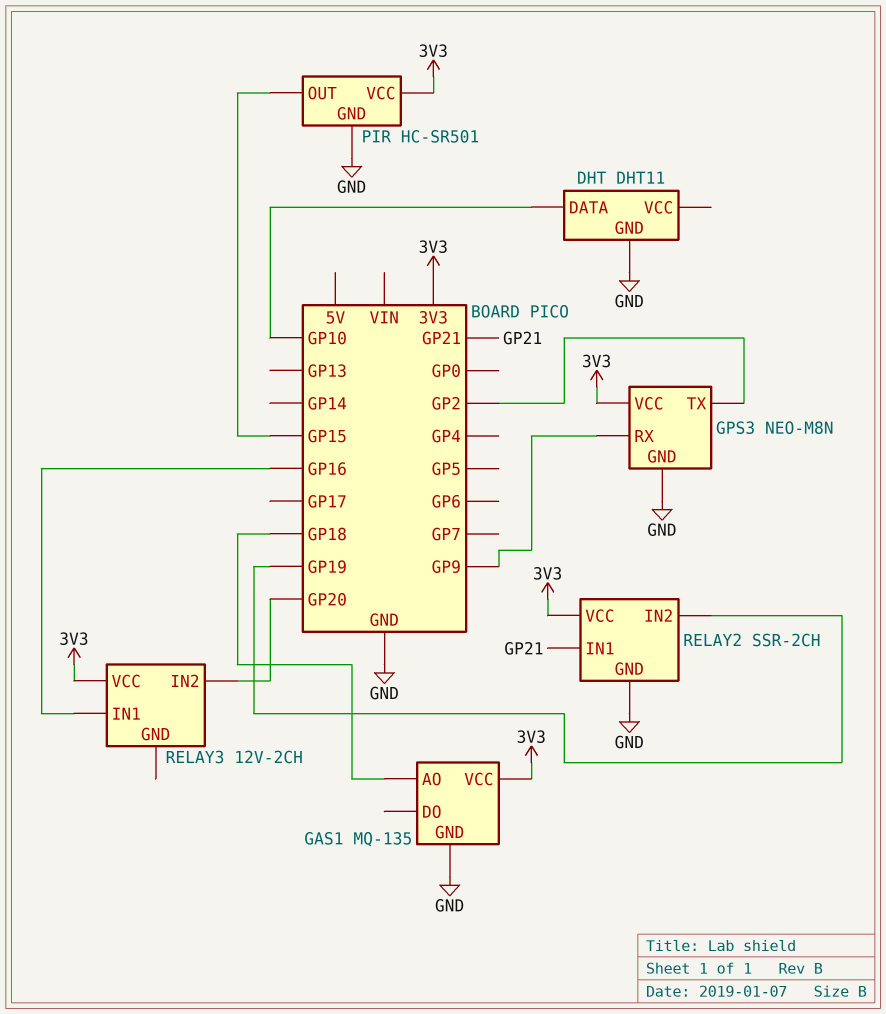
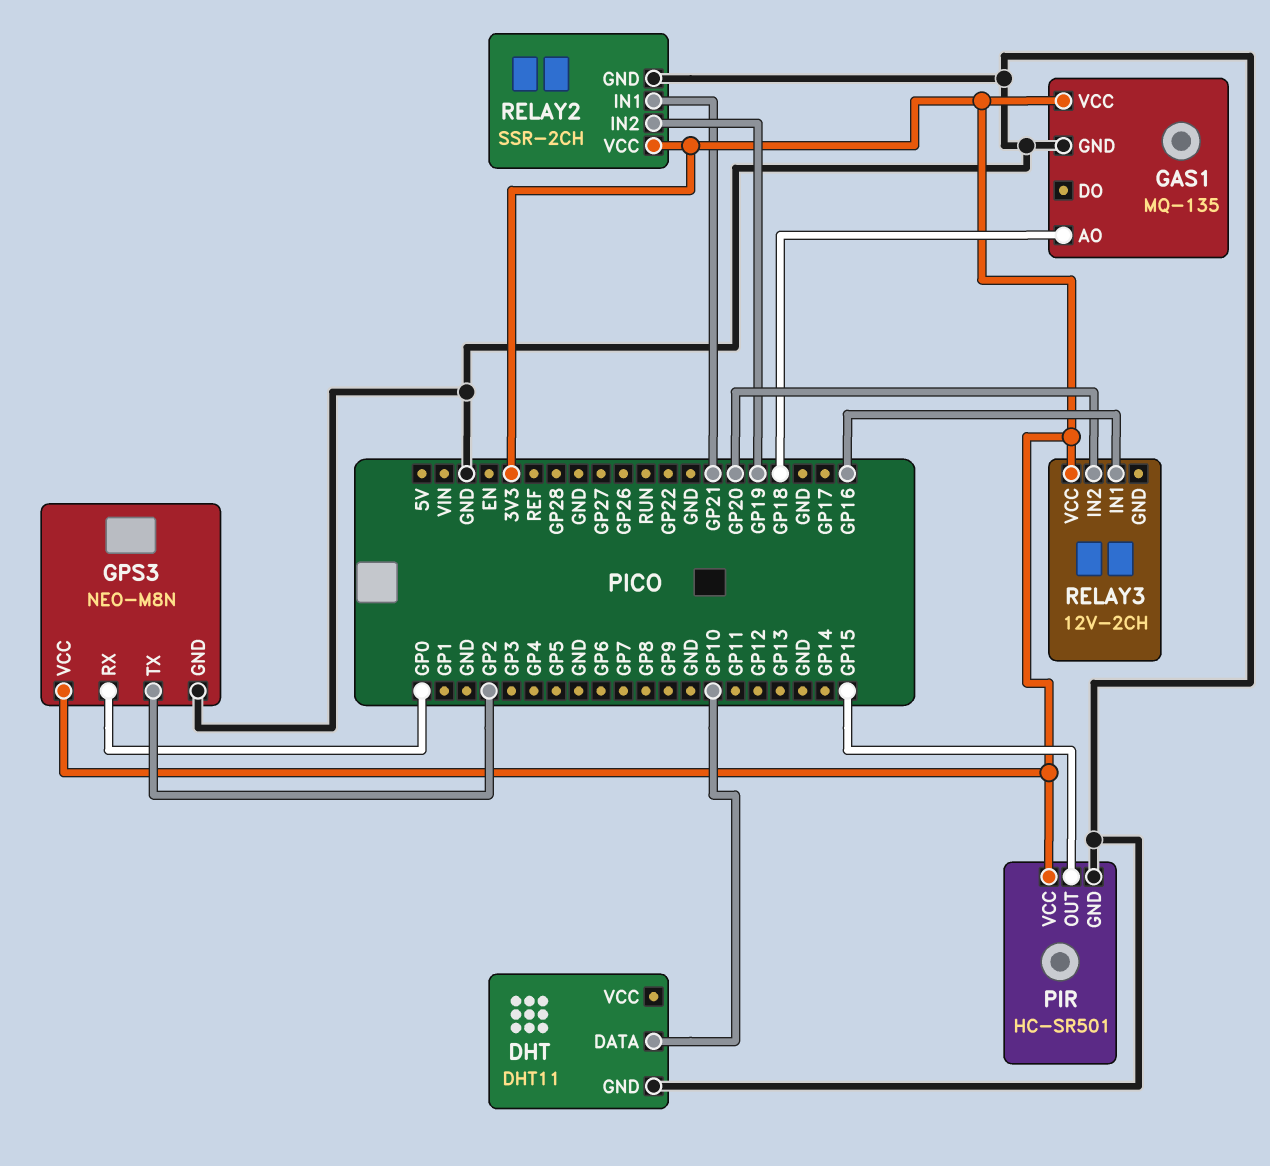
GPS3 pin RX: GP9 -> GP0

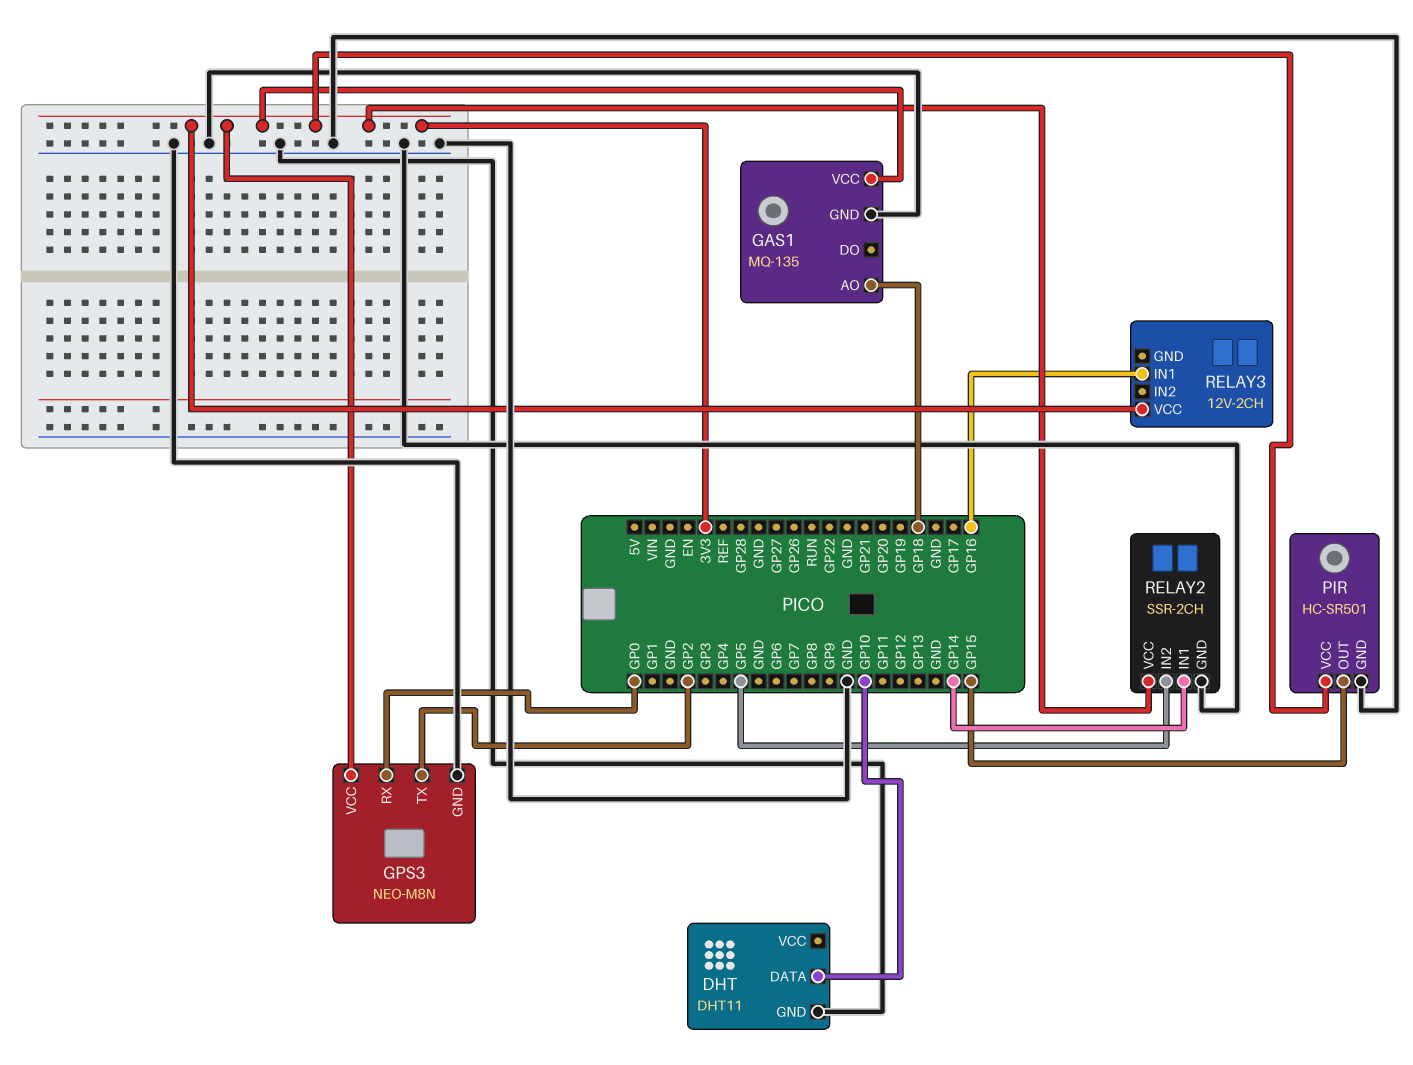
RELAY2 pin IN1: GP21 -> GP14
RELAY2 pin IN2: GP19 -> GP5
RELAY3 pin IN2: GP20 -> none

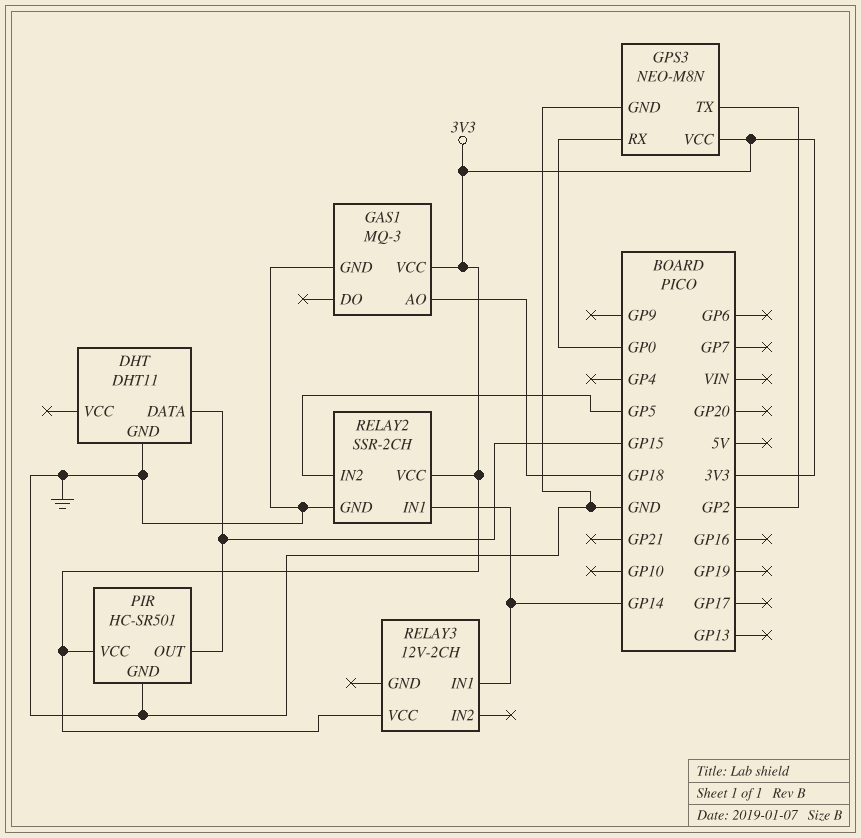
DHT pin DATA: GP10 -> GP15
GAS1: MQ-135 -> MQ-3
RELAY3 pin IN1: GP16 -> GP14

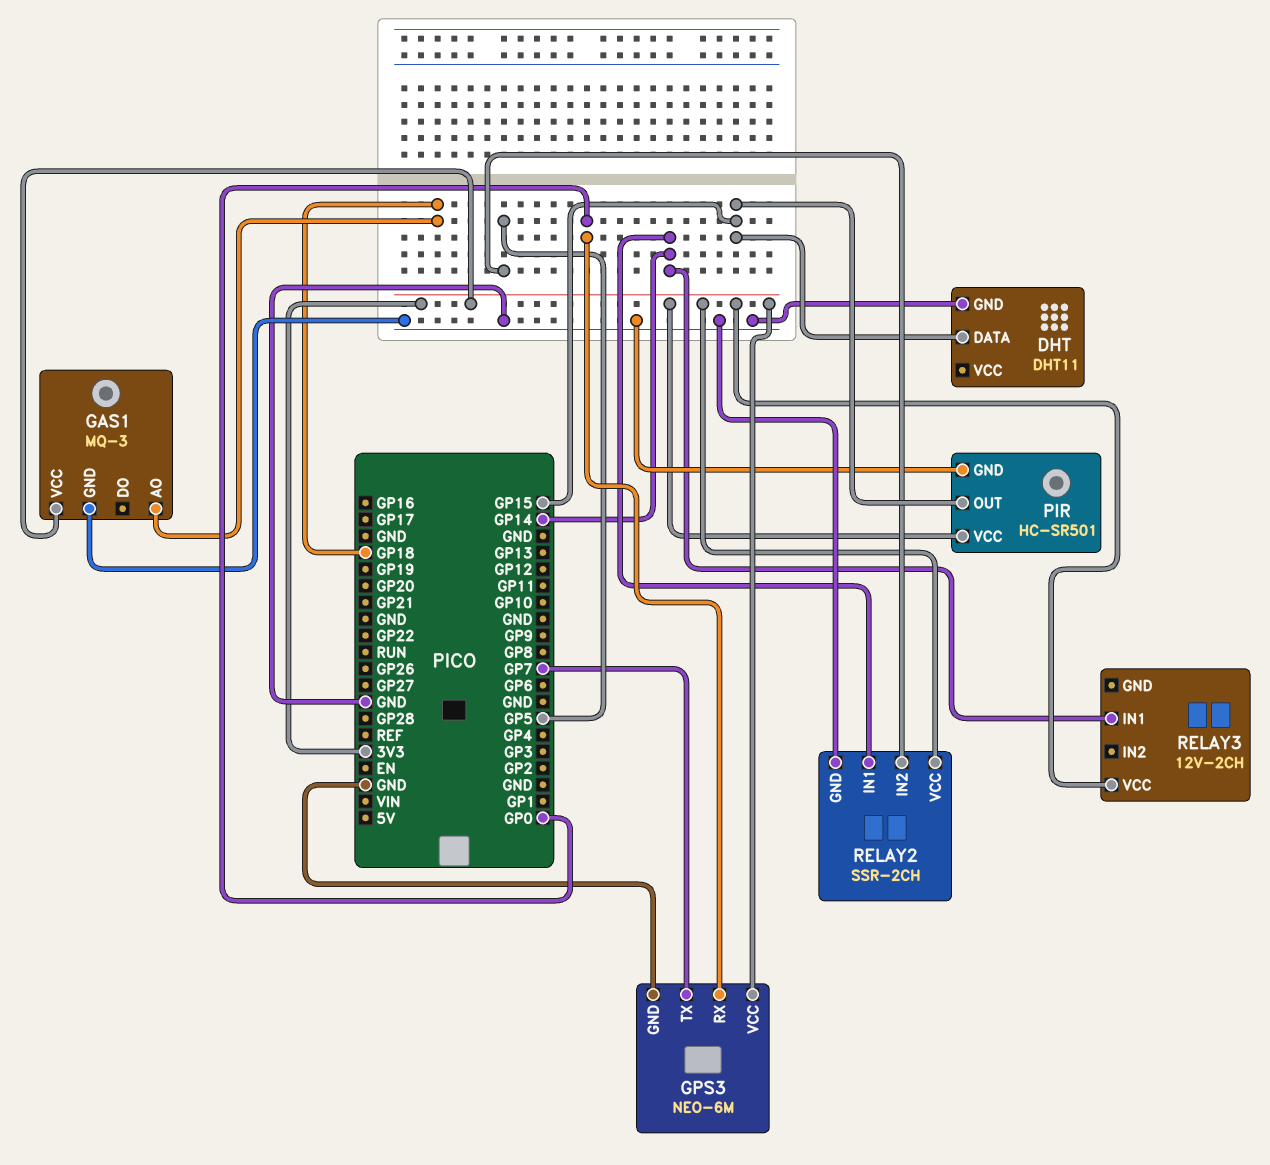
GPS3: NEO-M8N -> NEO-6M
GPS3 pin TX: GP2 -> GP7

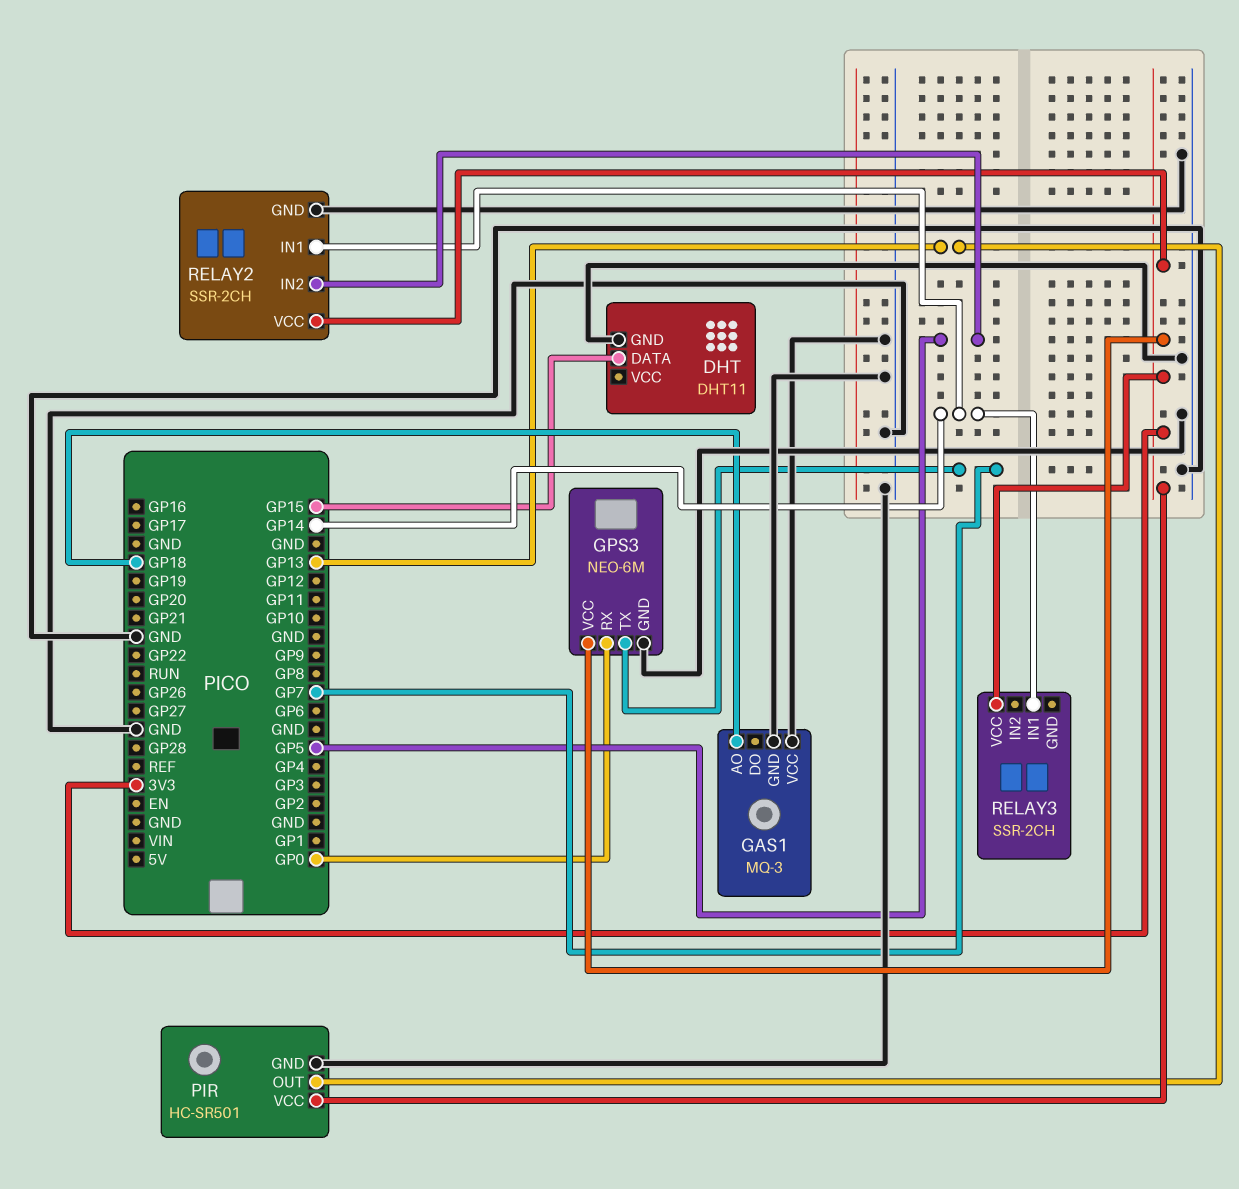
GAS1 pin VCC: 3V3 -> GND
PIR pin OUT: GP15 -> GP13
RELAY3: 12V-2CH -> SSR-2CH

